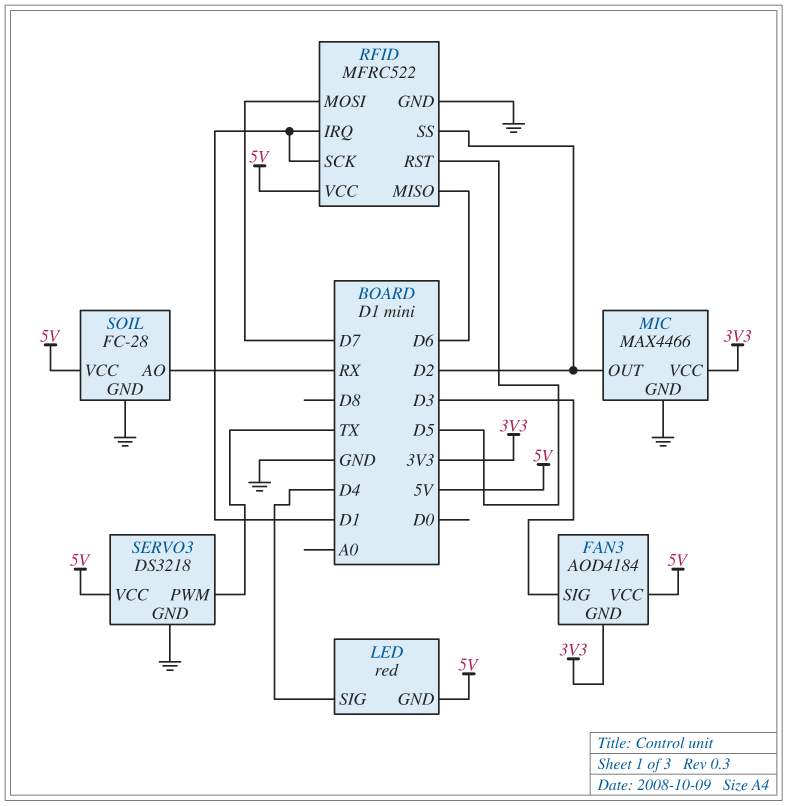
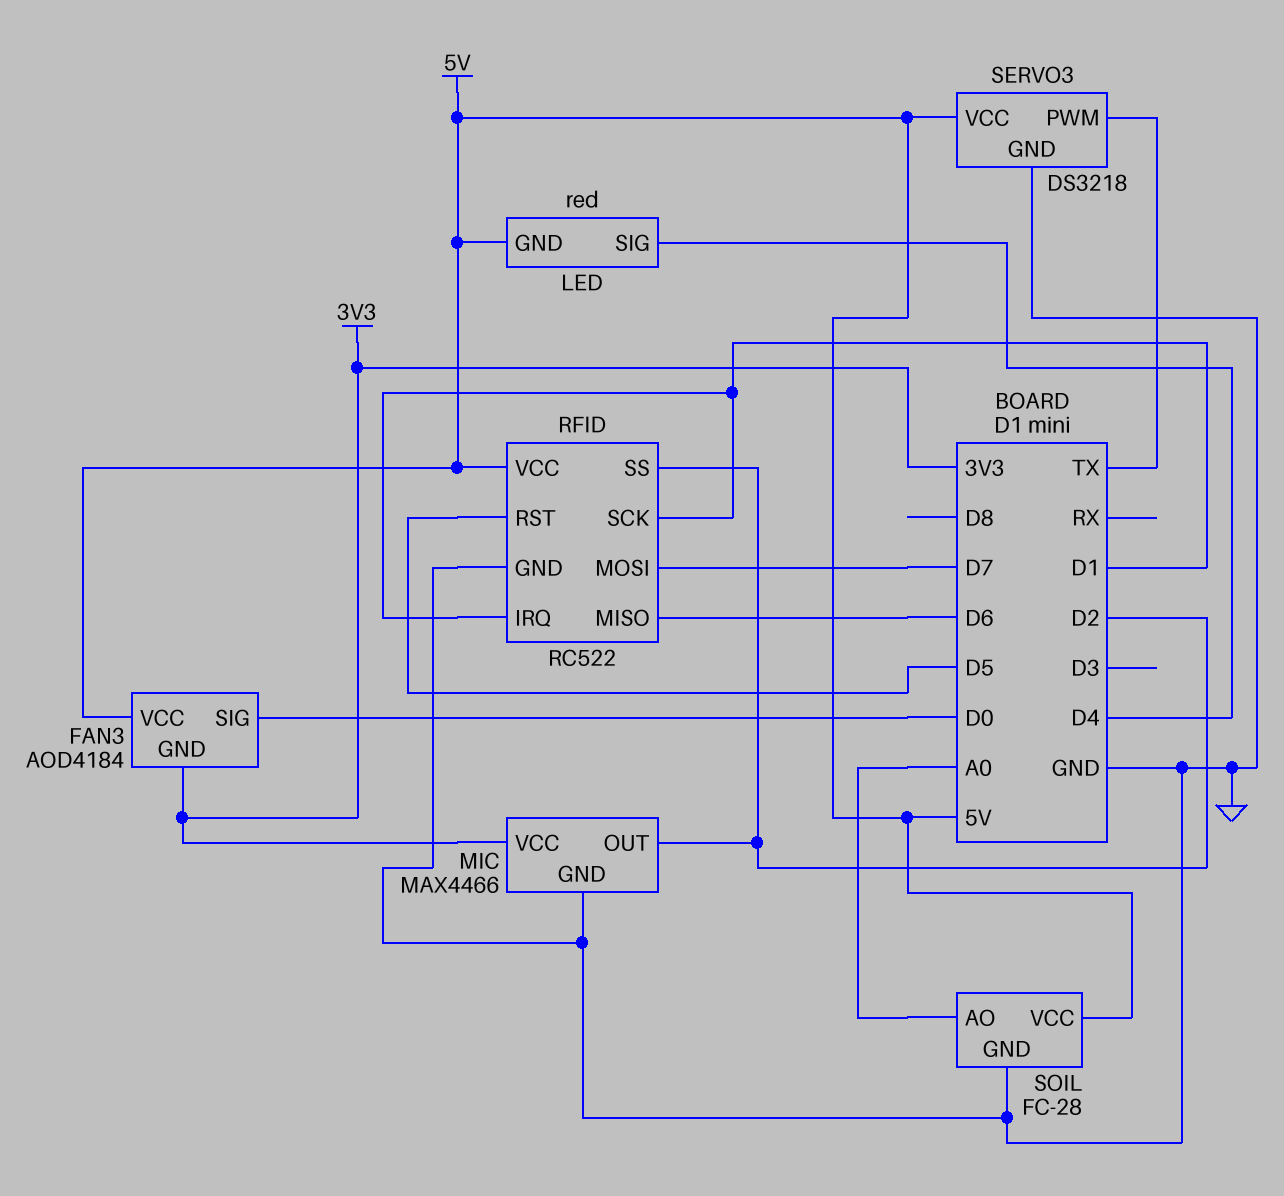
FAN3 pin SIG: D3 -> D0
RFID: MFRC522 -> RC522
SOIL pin AO: RX -> A0

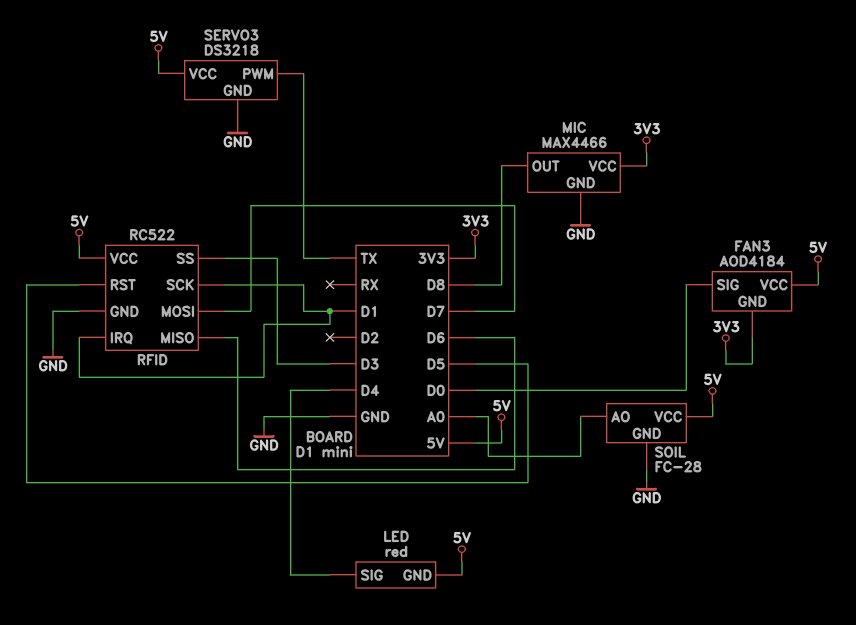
MIC pin OUT: D2 -> D8
RFID pin SS: D2 -> D3

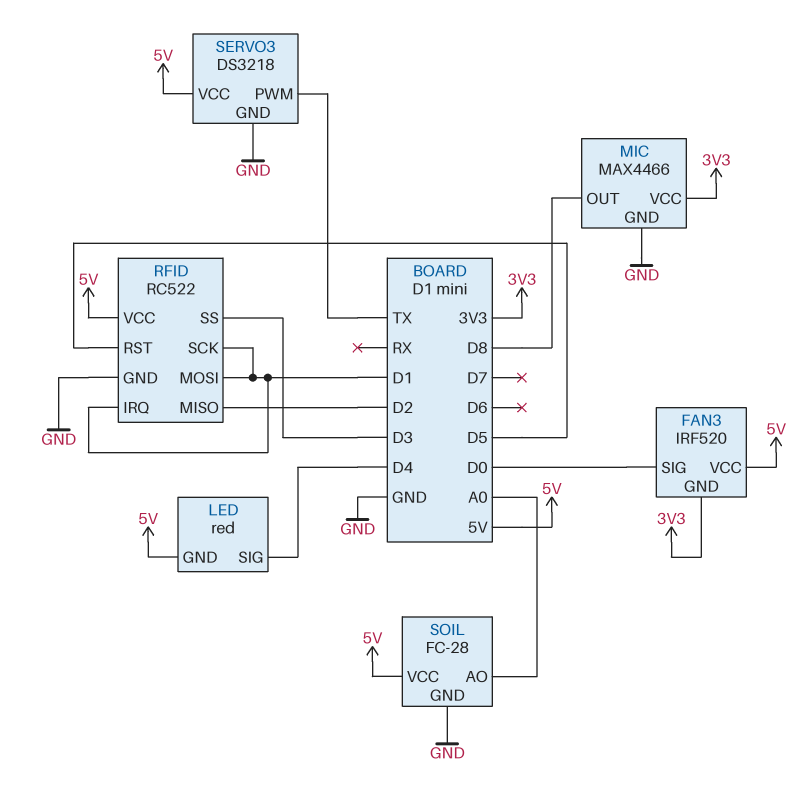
FAN3: AOD4184 -> IRF520
RFID pin MISO: D6 -> D2
RFID pin MOSI: D7 -> D1

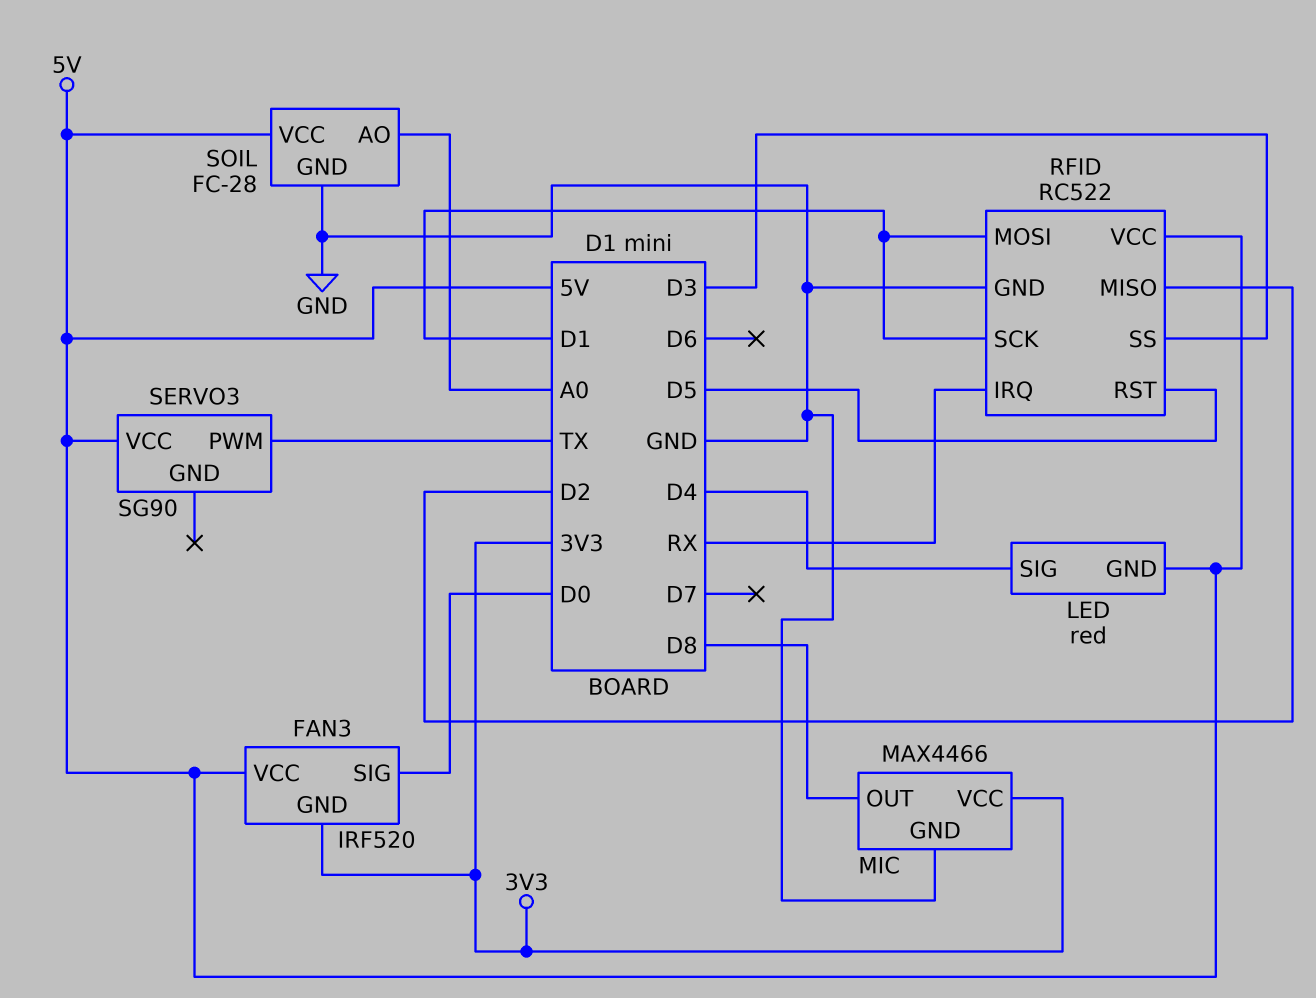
RFID pin IRQ: D1 -> RX
SERVO3: DS3218 -> SG90
SERVO3 pin GND: GND -> none

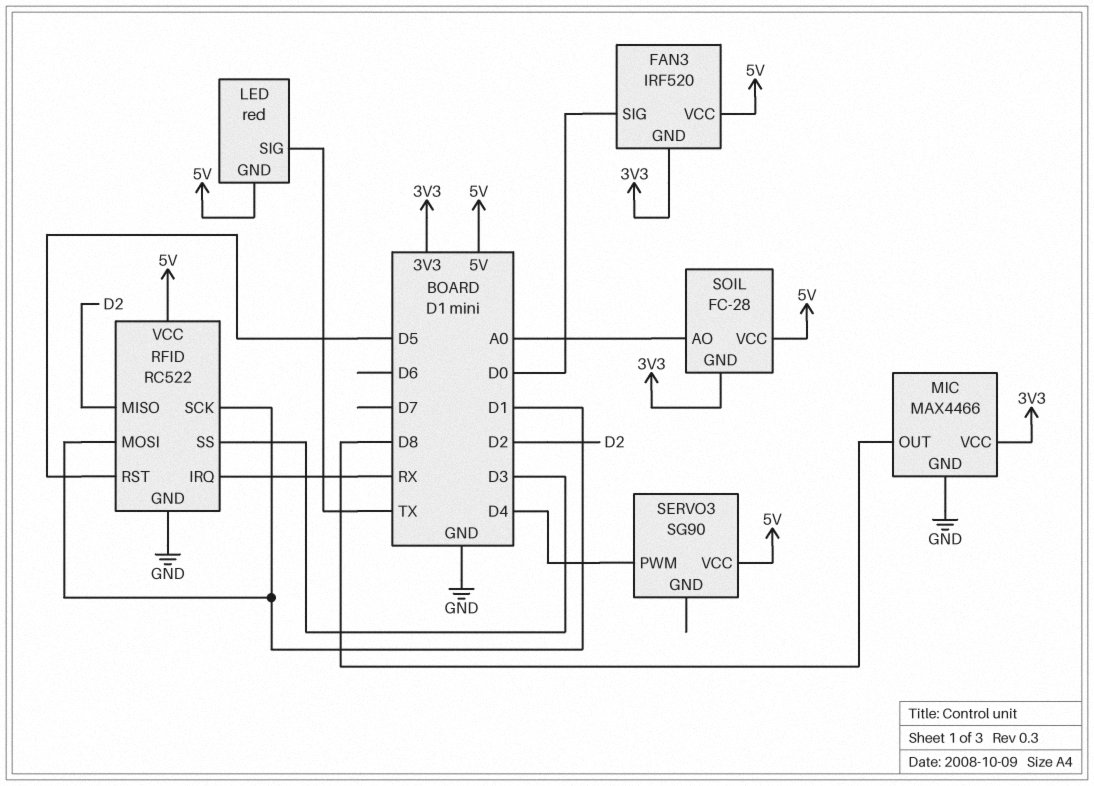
LED pin SIG: D4 -> TX
SERVO3 pin PWM: TX -> D4
SOIL pin GND: GND -> 3V3

